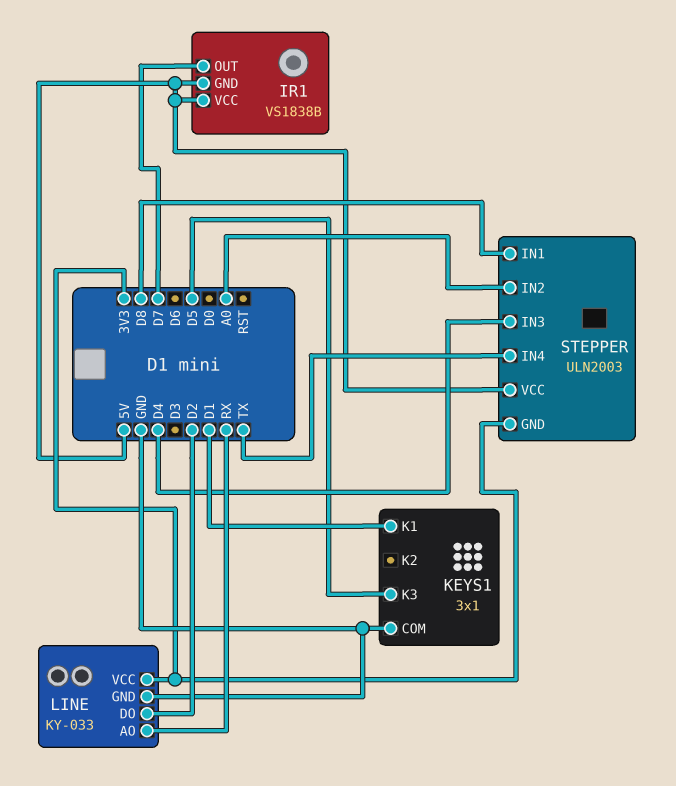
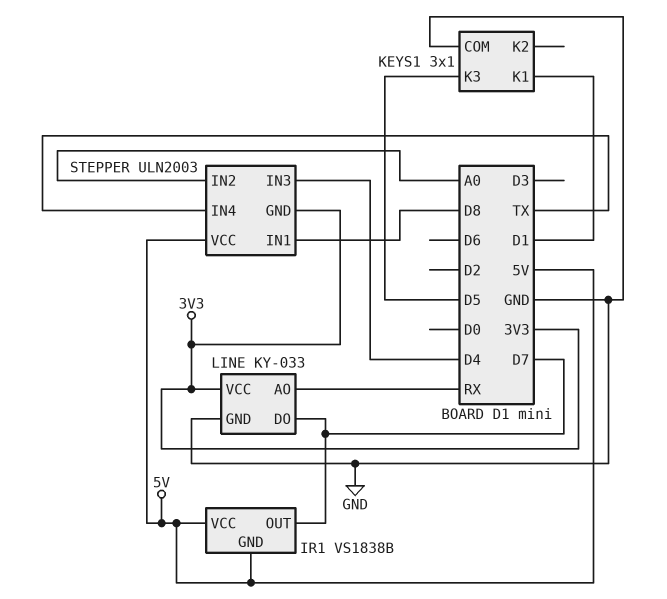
LINE pin DO: D2 -> D7

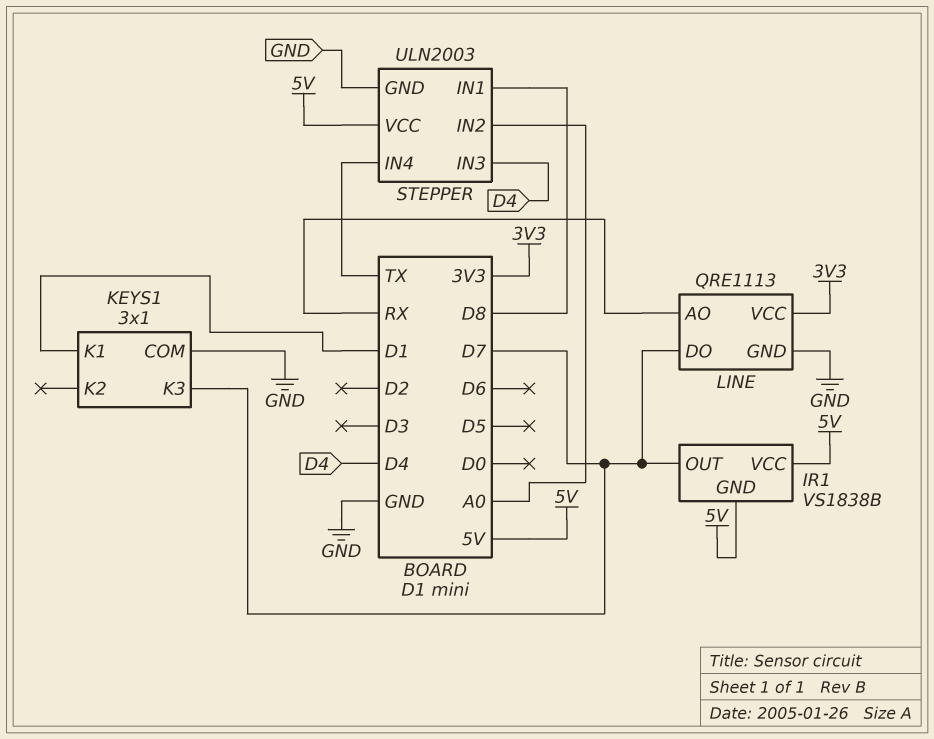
KEYS1 pin K3: D5 -> D7
LINE: KY-033 -> QRE1113
STEPPER pin GND: 3V3 -> GND

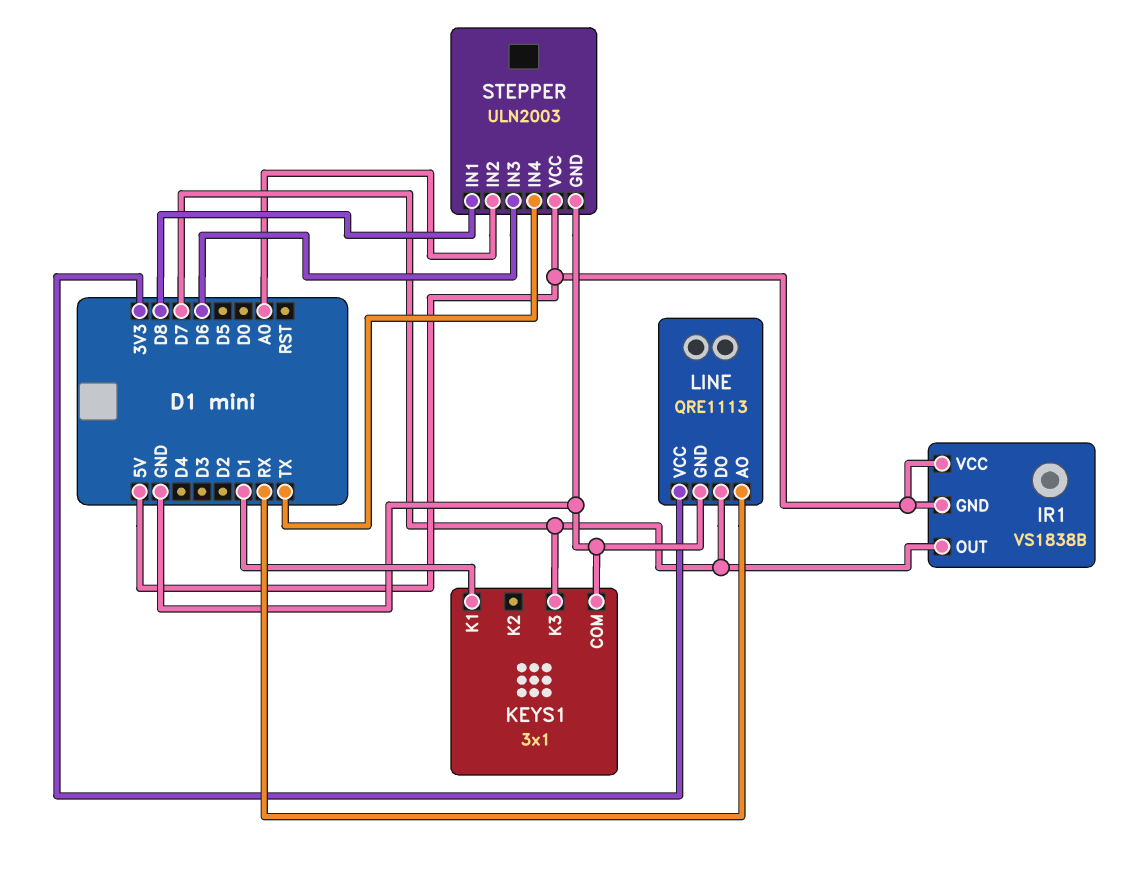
STEPPER pin IN3: D4 -> D6

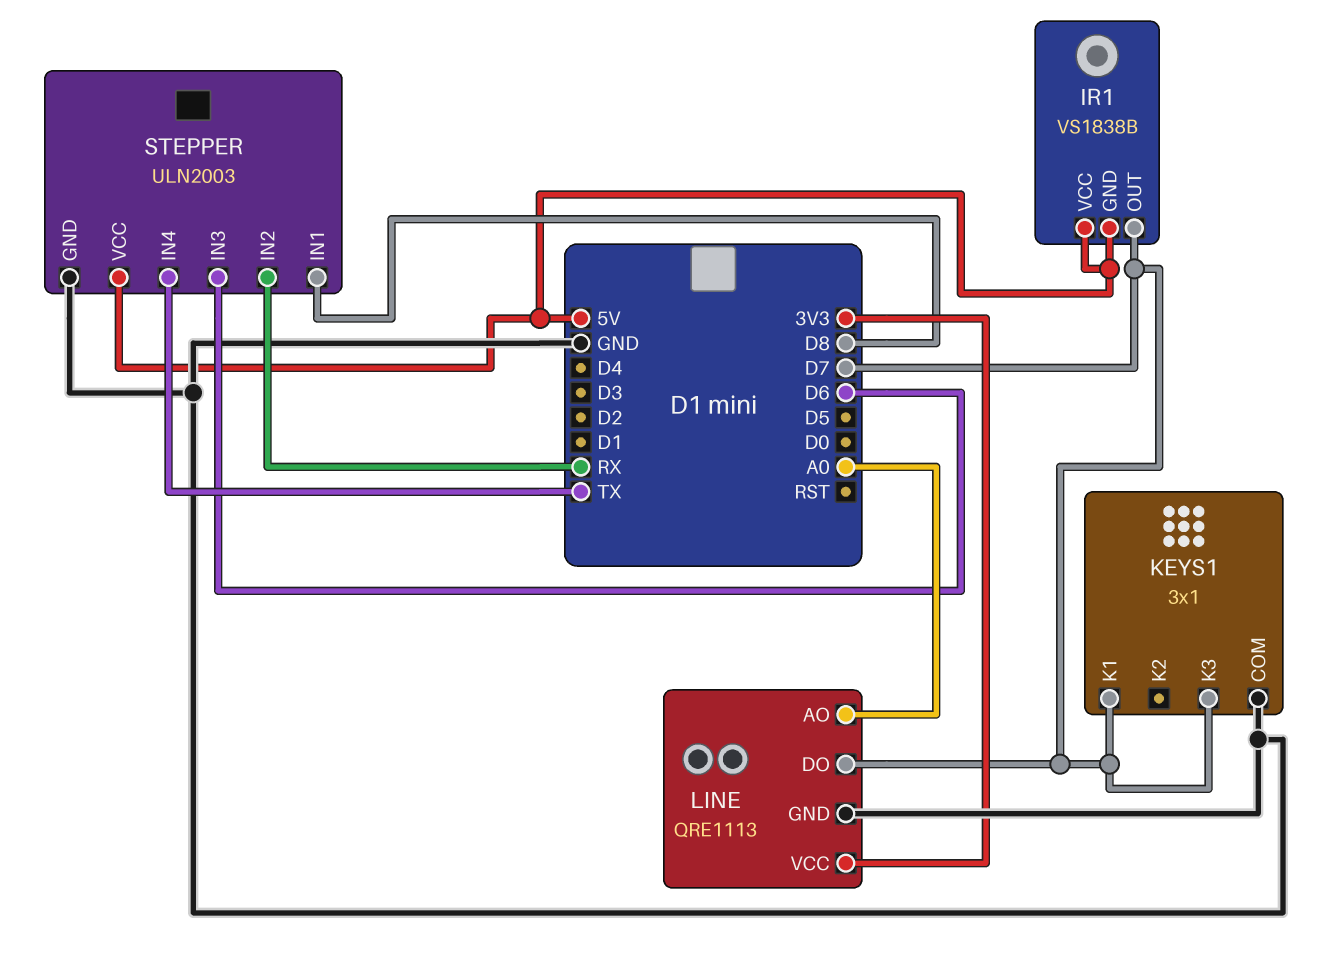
KEYS1 pin K1: D1 -> D7
LINE pin AO: RX -> A0
STEPPER pin IN2: A0 -> RX

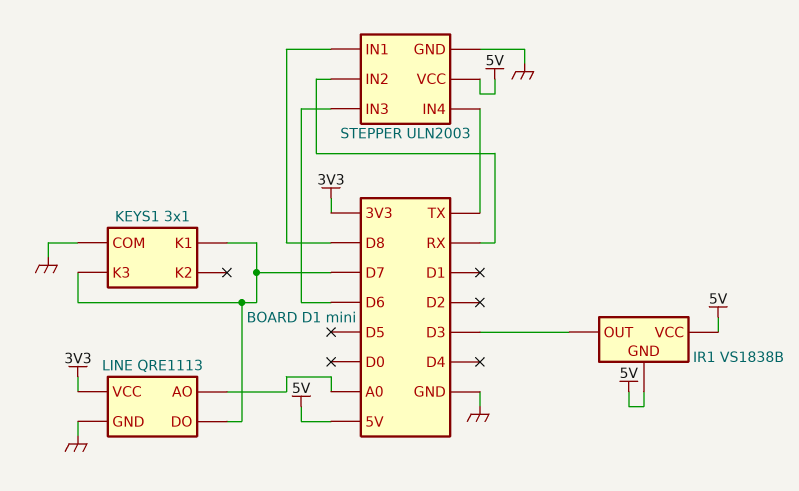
IR1 pin OUT: D7 -> D3

